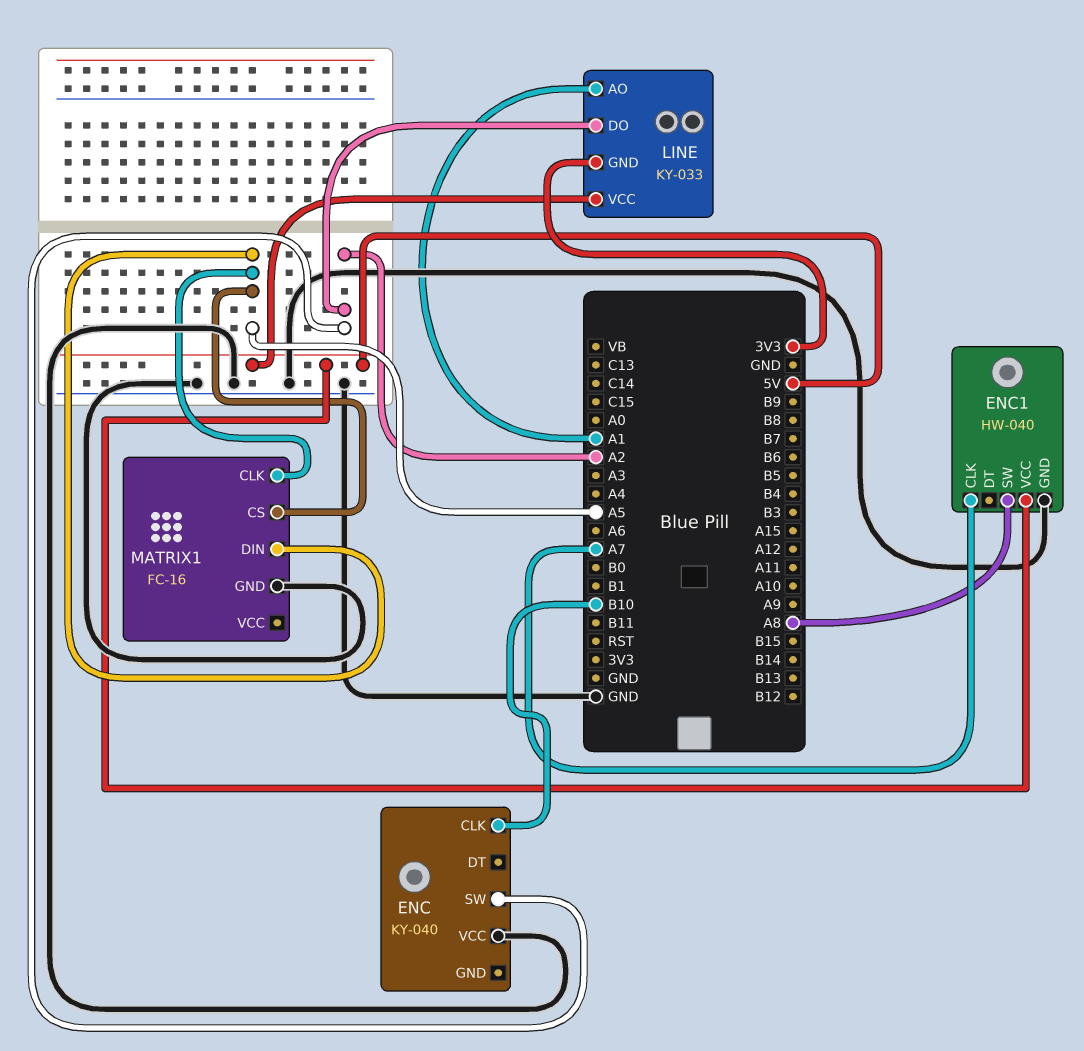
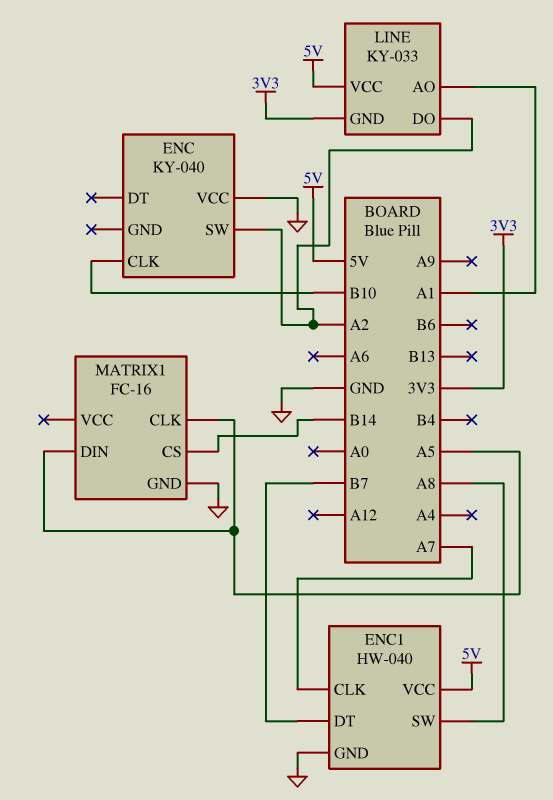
ENC1 pin DT: none -> B7
MATRIX1 pin CS: A5 -> B14

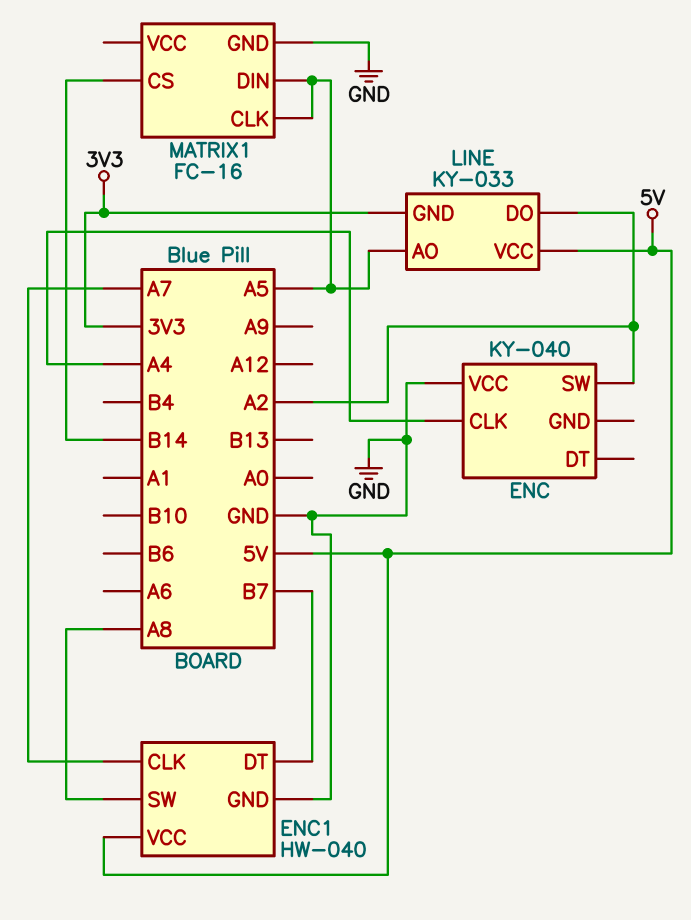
ENC pin CLK: B10 -> A4
LINE pin AO: A1 -> A5

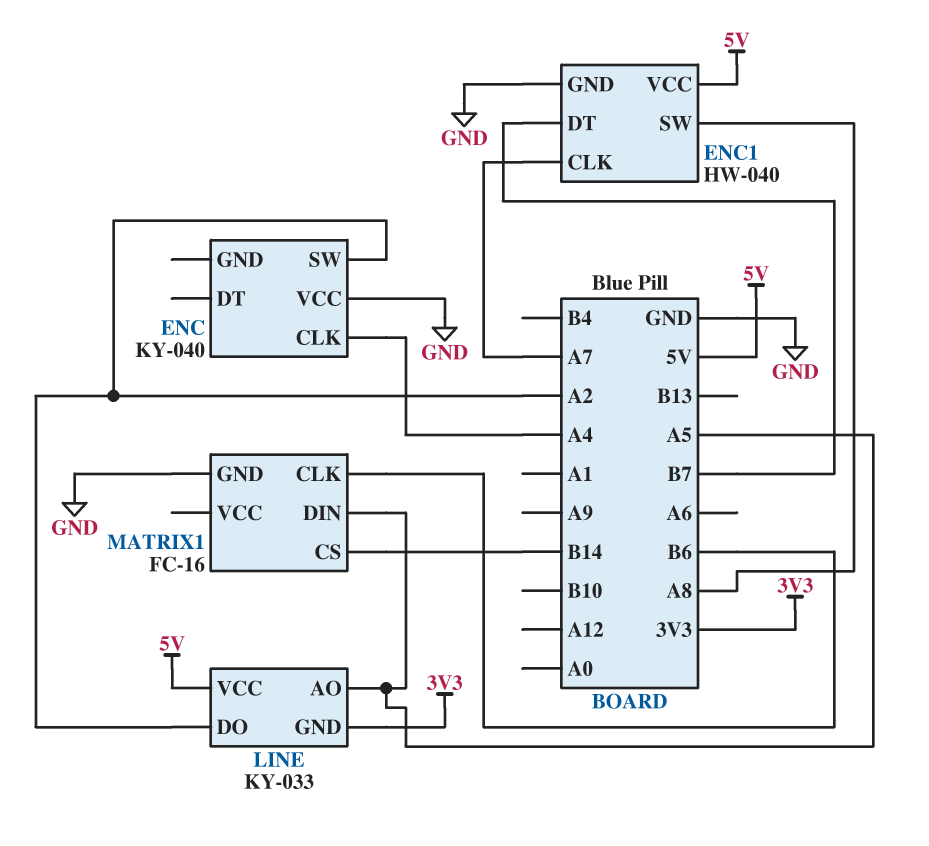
MATRIX1 pin CLK: A5 -> B6

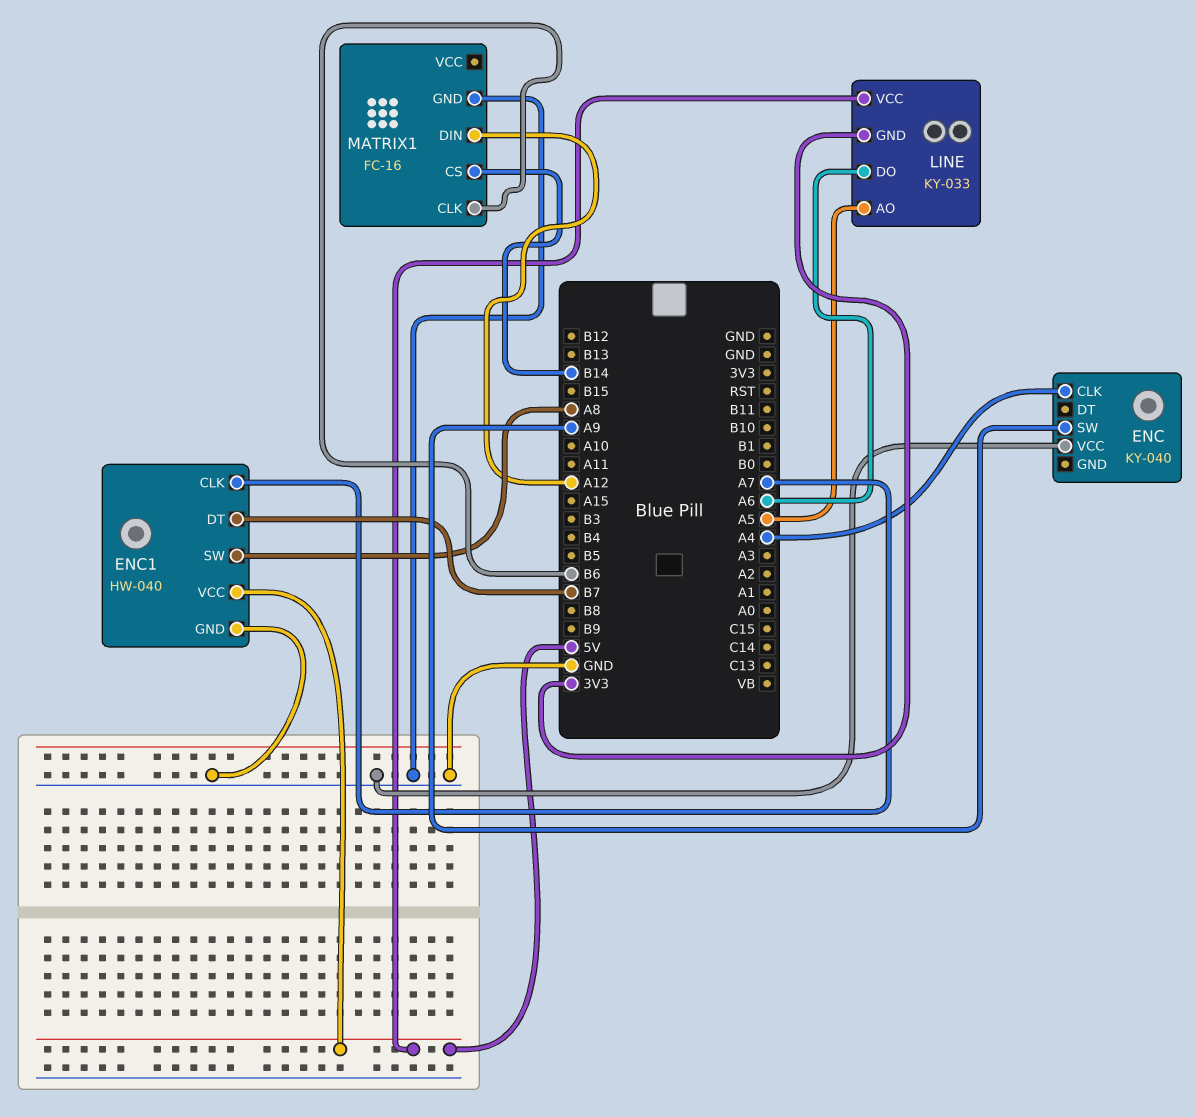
ENC pin SW: A2 -> A9
LINE pin DO: A2 -> A6
MATRIX1 pin DIN: A5 -> A12

